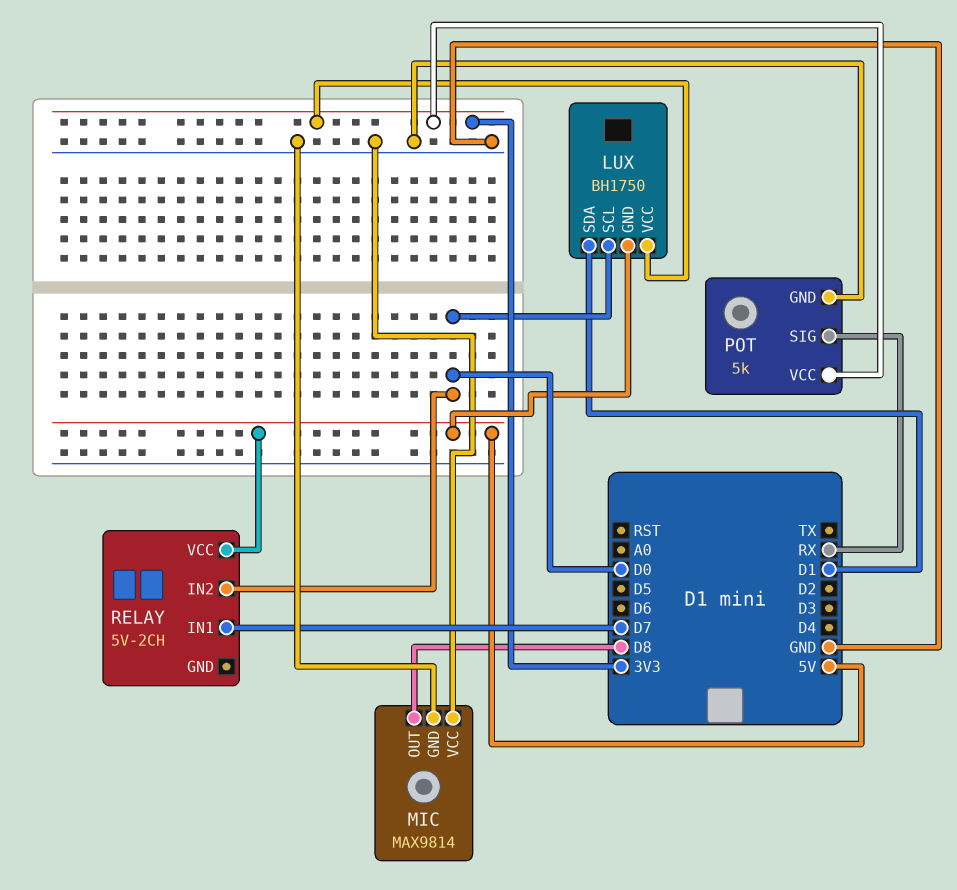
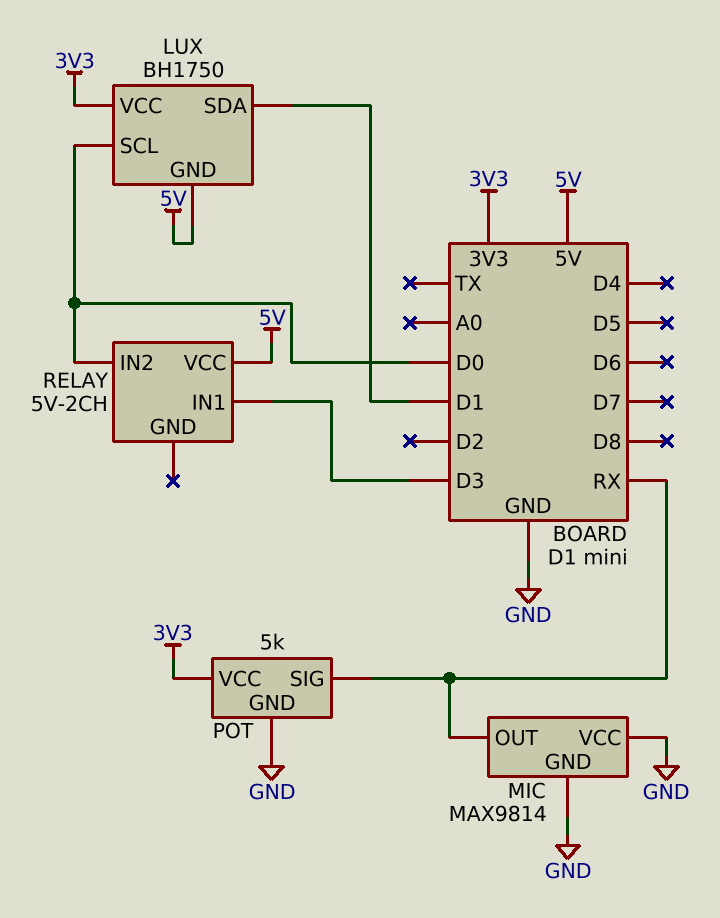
MIC pin OUT: D8 -> RX
RELAY pin IN1: D7 -> D3

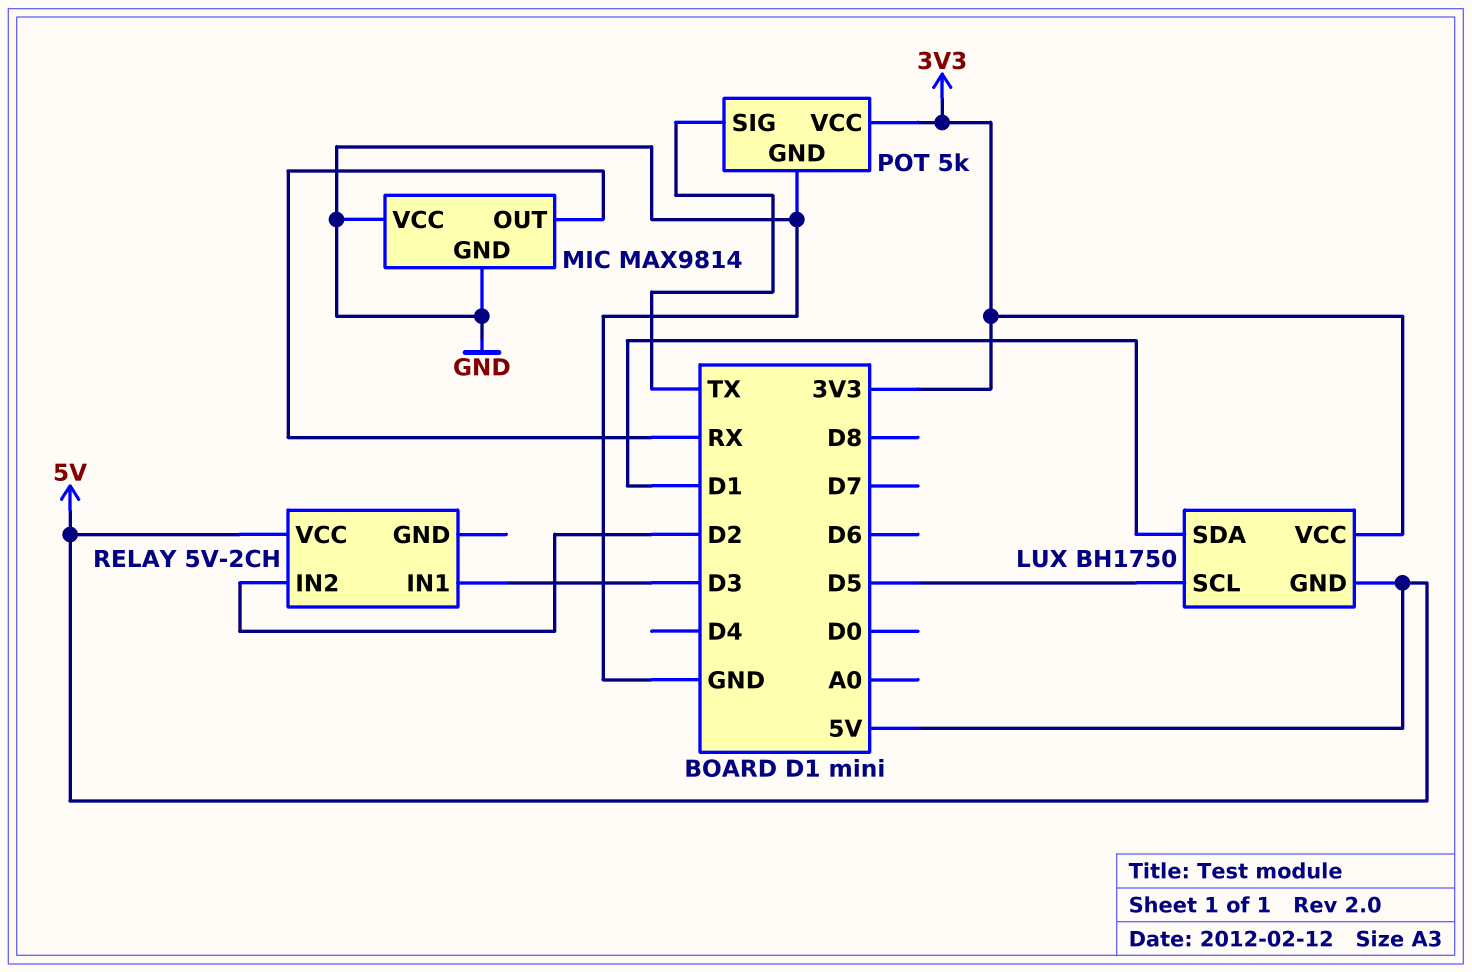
LUX pin SCL: D0 -> D5
POT pin SIG: RX -> TX
RELAY pin IN2: D0 -> D2

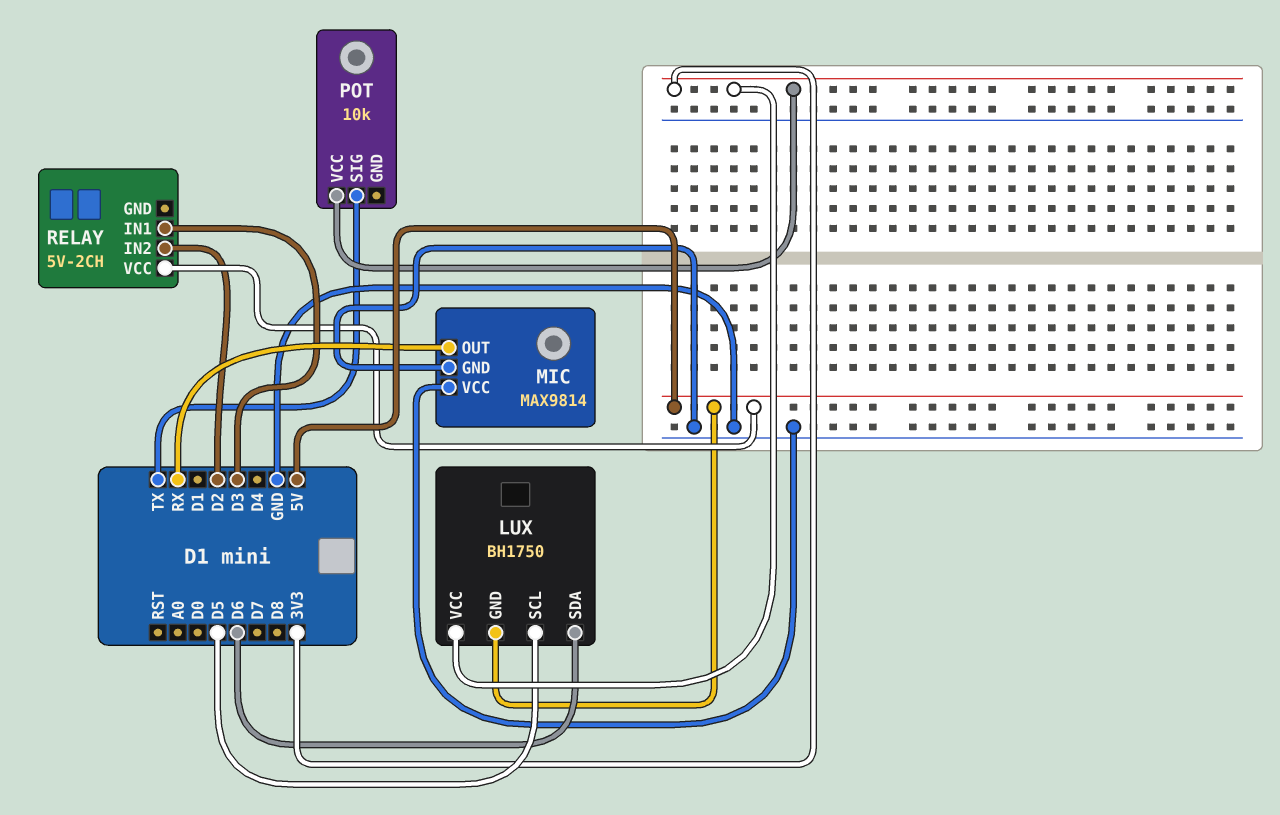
LUX pin SDA: D1 -> D6
POT: 5k -> 10k
POT pin GND: GND -> none

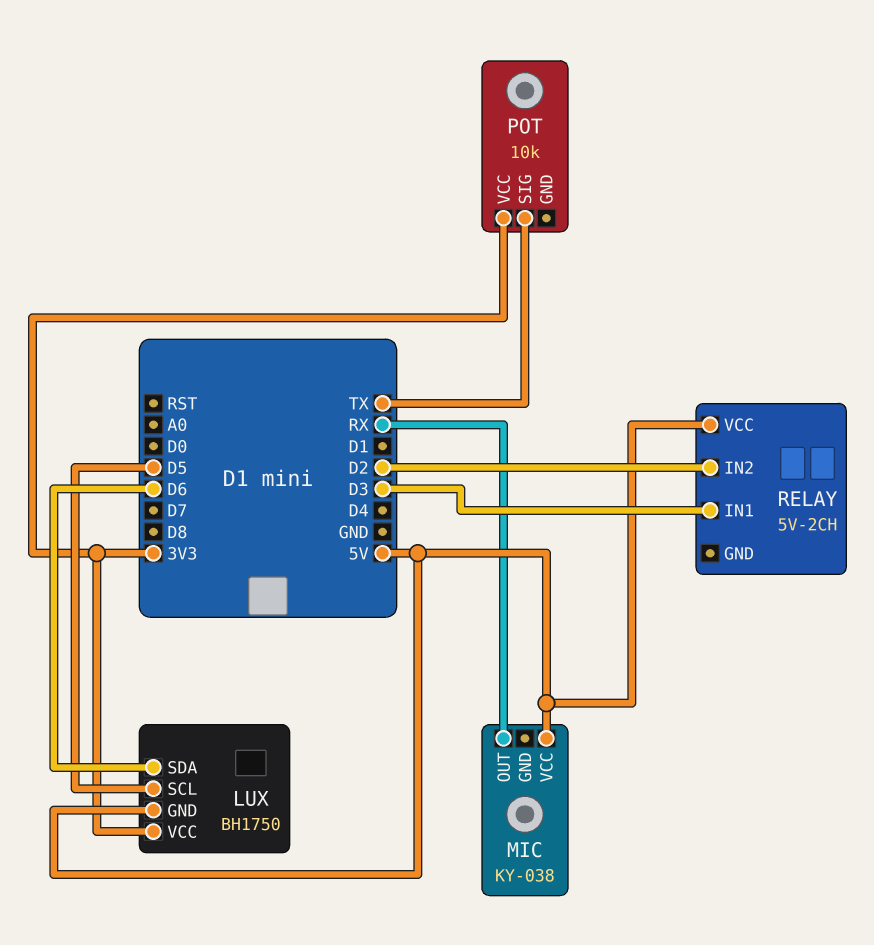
MIC: MAX9814 -> KY-038
MIC pin GND: GND -> none
MIC pin VCC: GND -> 5V

